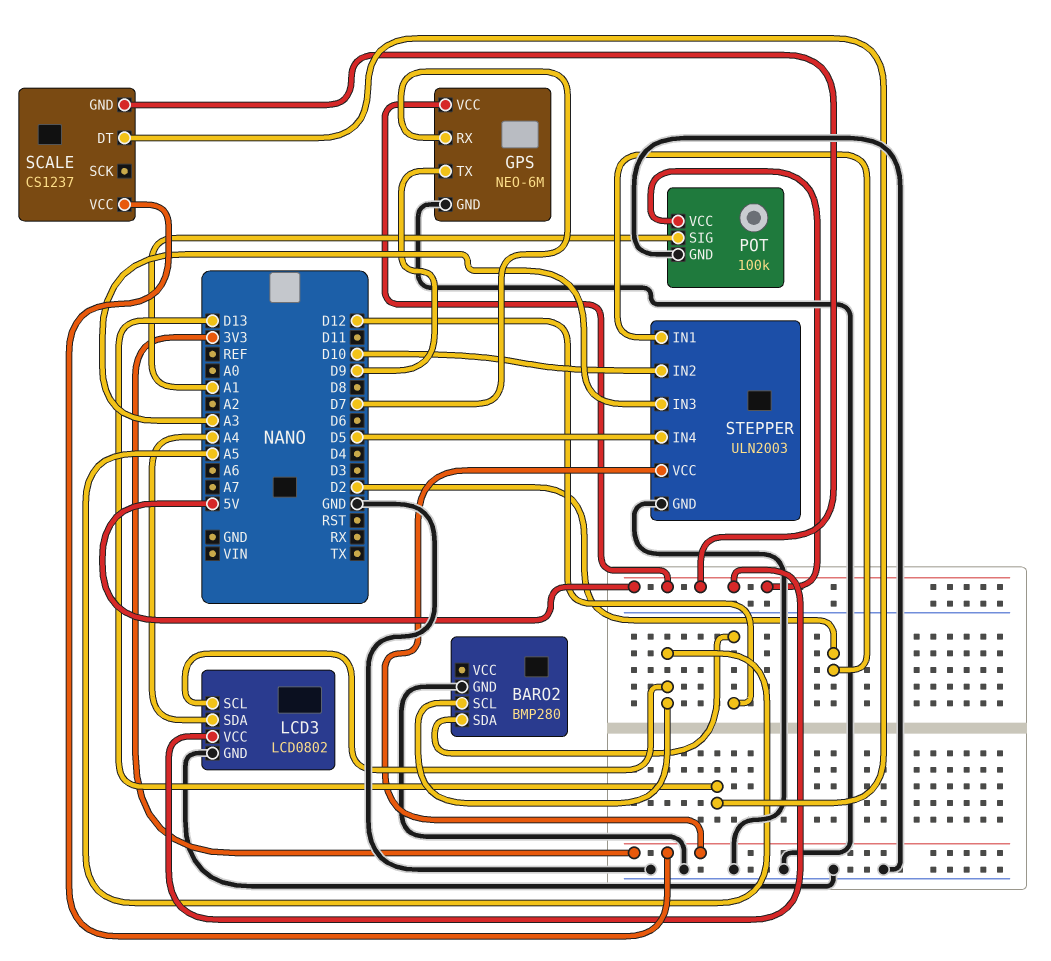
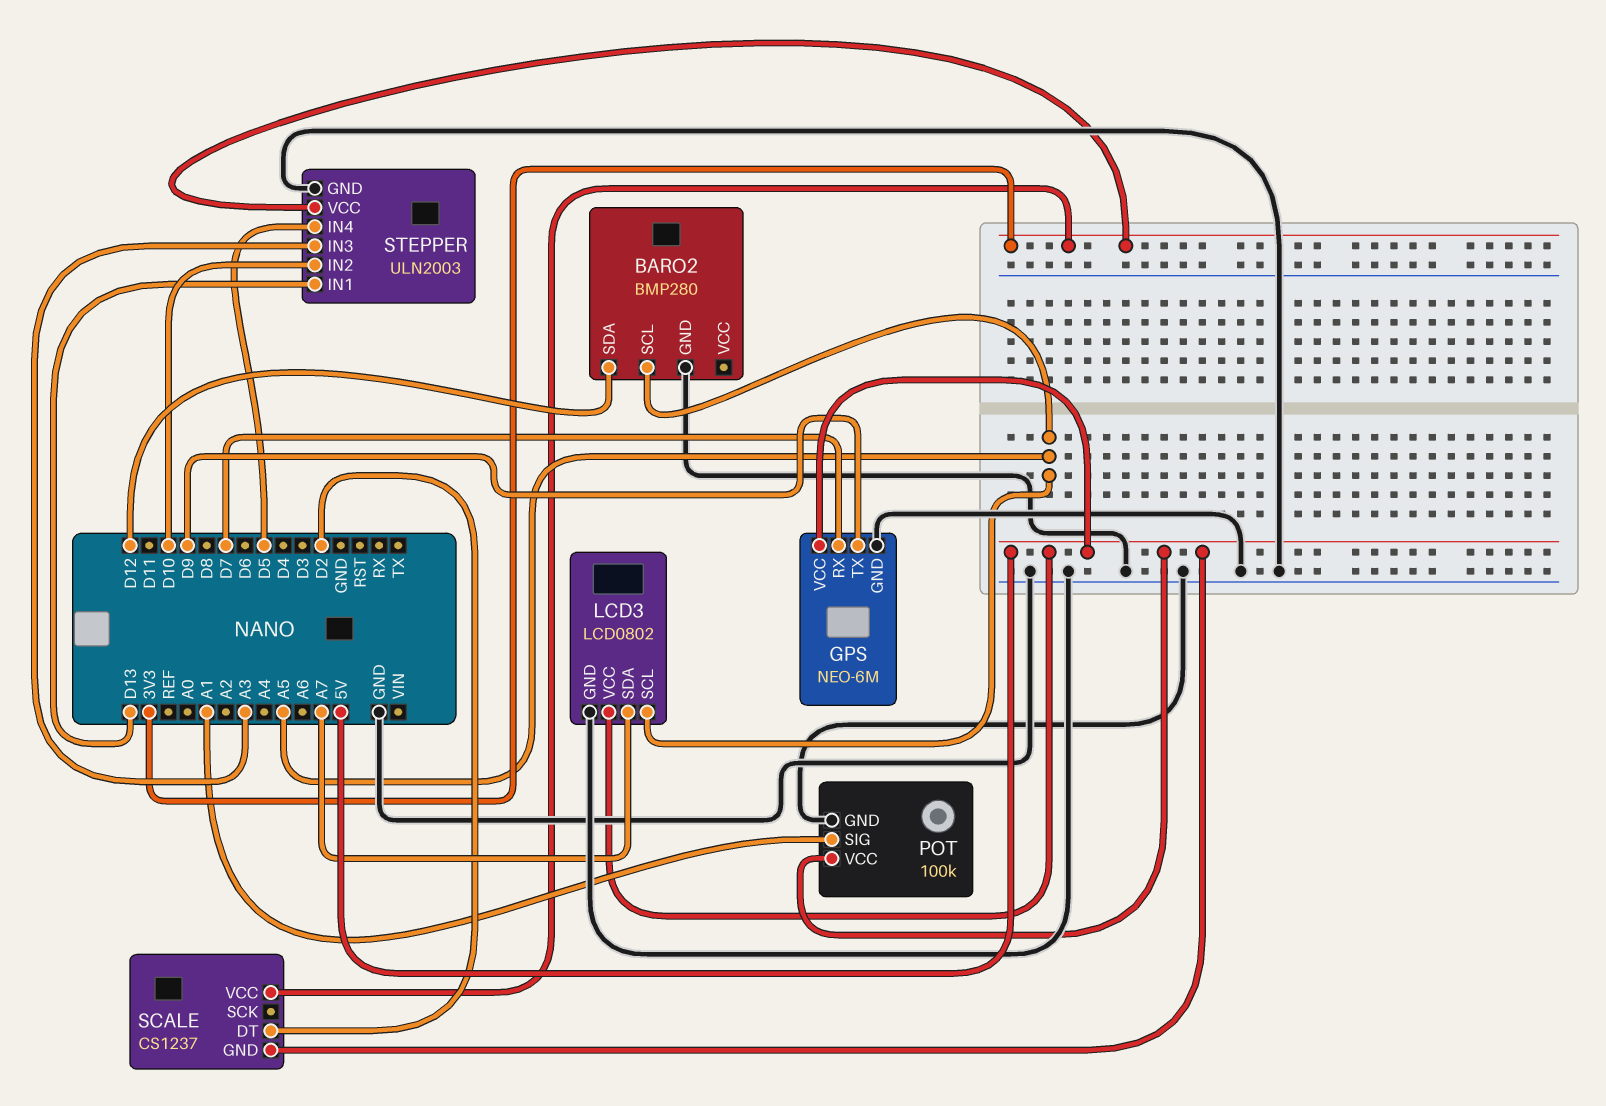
LCD3 pin SDA: A4 -> A7
SCALE pin DT: D13 -> D2
STEPPER pin IN1: D2 -> D13

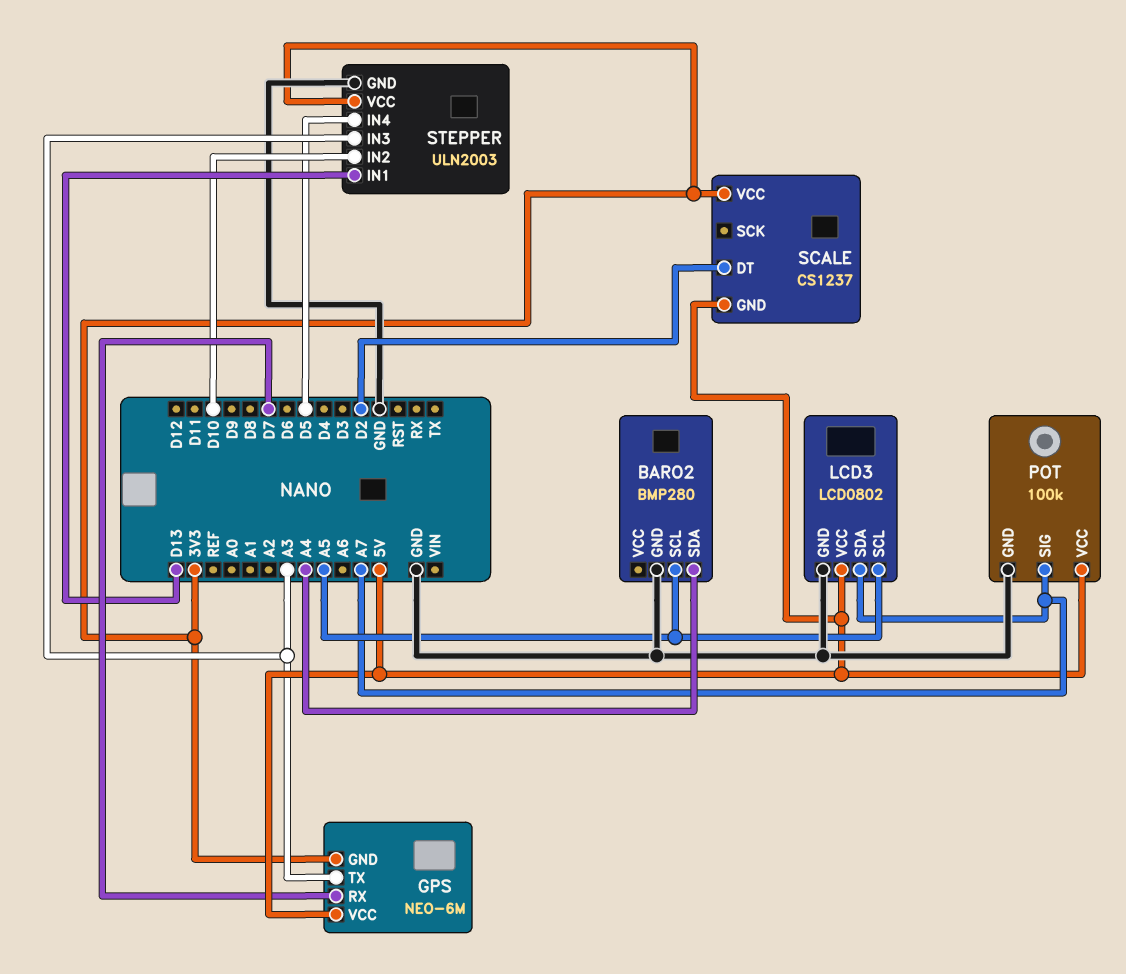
BARO2 pin SDA: D12 -> A4
GPS pin GND: GND -> 3V3
GPS pin TX: D9 -> A3
POT pin SIG: A1 -> A7

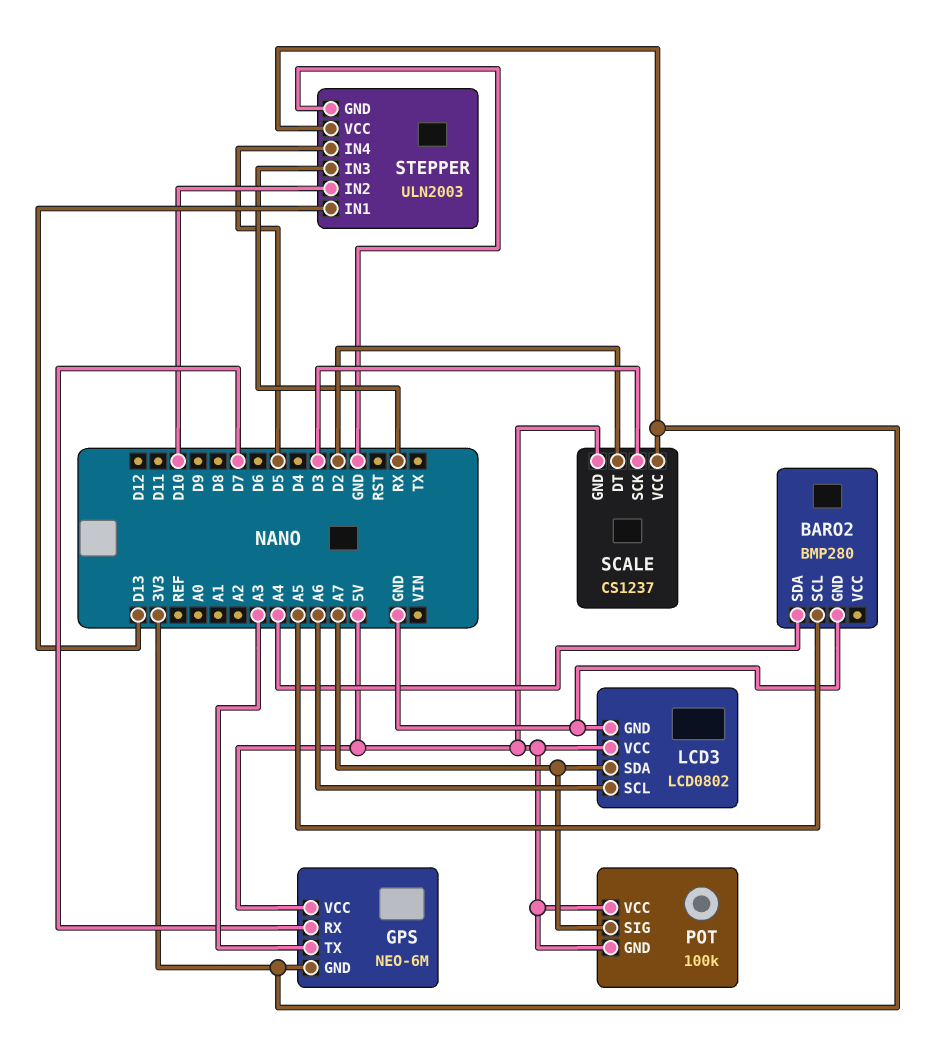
LCD3 pin SCL: A5 -> A6
POT pin GND: GND -> 5V
SCALE pin SCK: none -> D3
STEPPER pin IN3: A3 -> RX

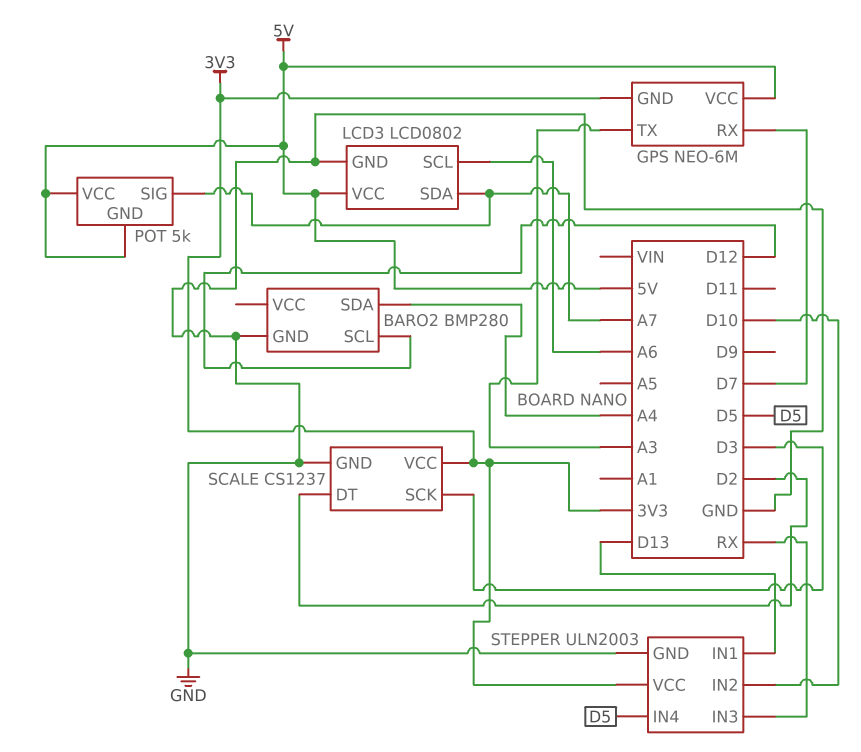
BARO2 pin SCL: A5 -> D12
POT: 100k -> 5k
SCALE pin GND: 5V -> GND

